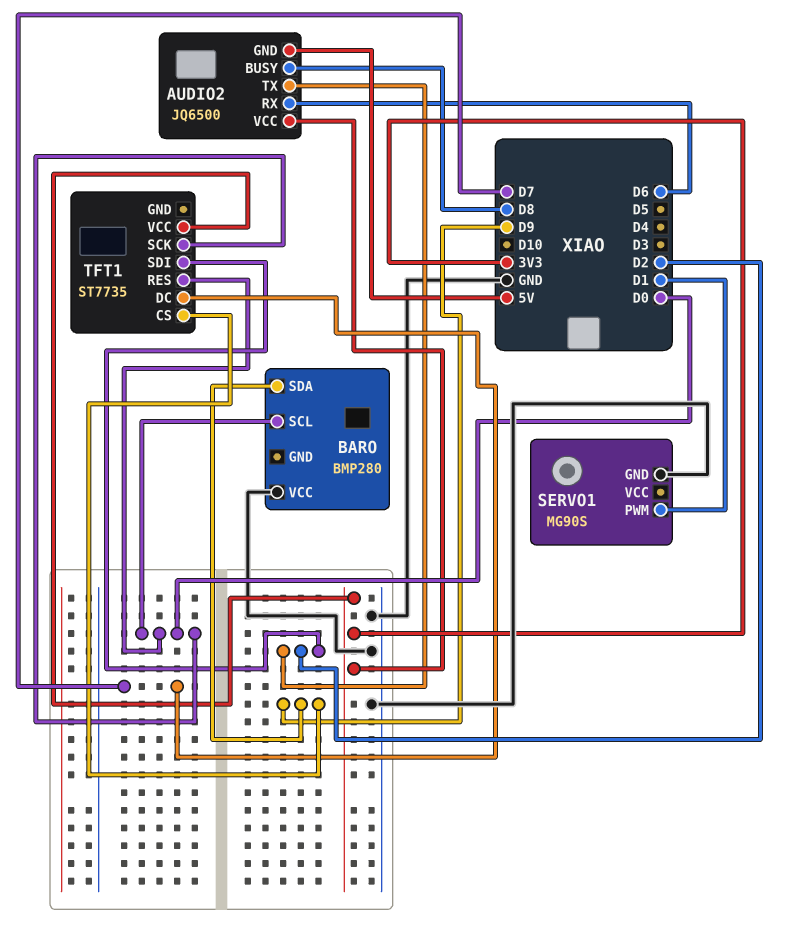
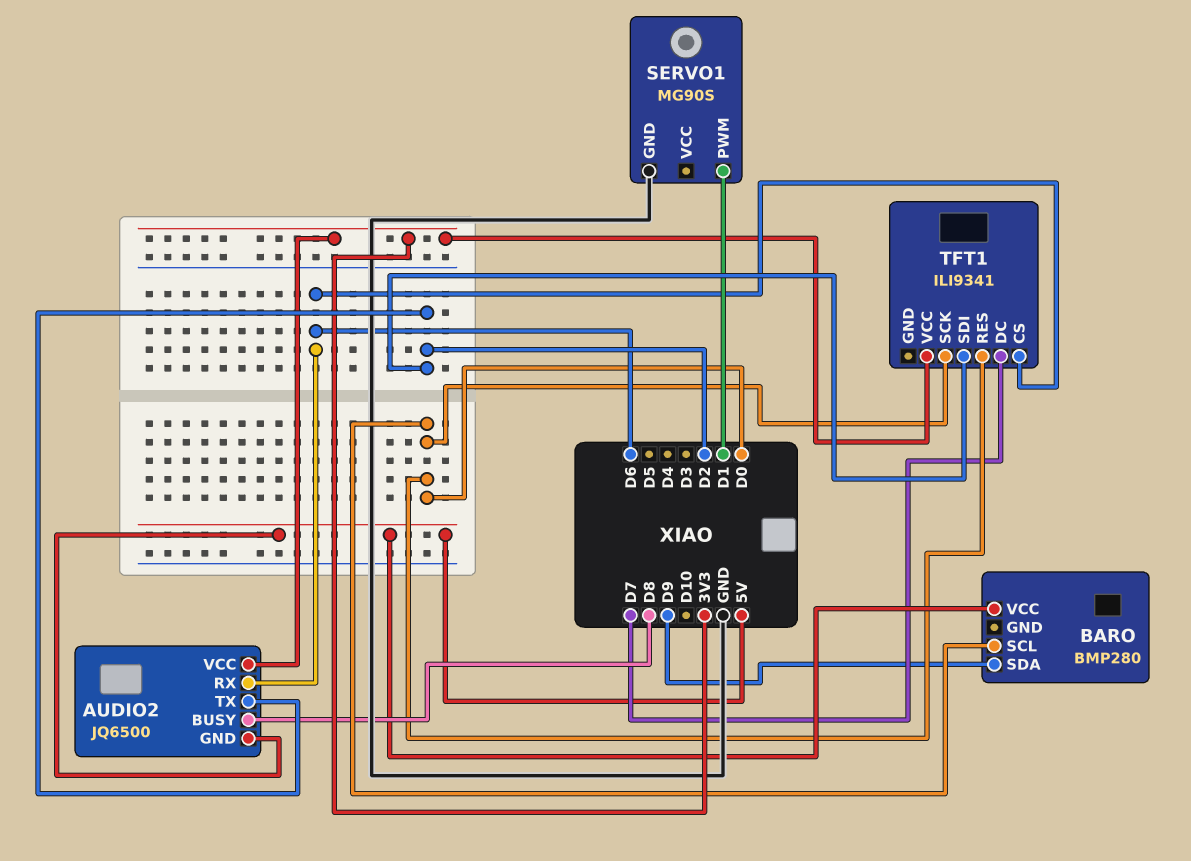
BARO pin VCC: GND -> 5V
TFT1: ST7735 -> ILI9341
TFT1 pin CS: D9 -> D6

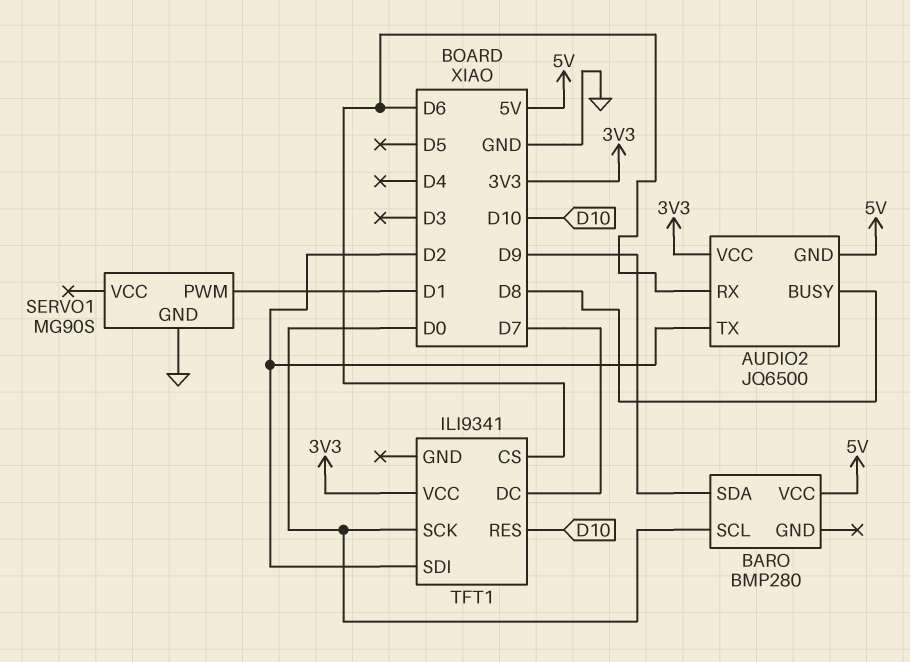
TFT1 pin RES: D0 -> D10

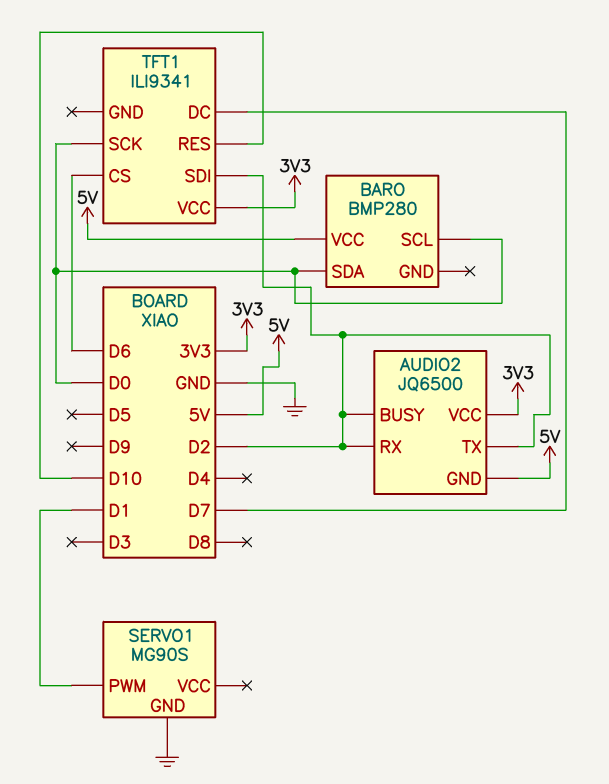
AUDIO2 pin BUSY: D8 -> D2
AUDIO2 pin RX: D6 -> D2
BARO pin SDA: D9 -> D0

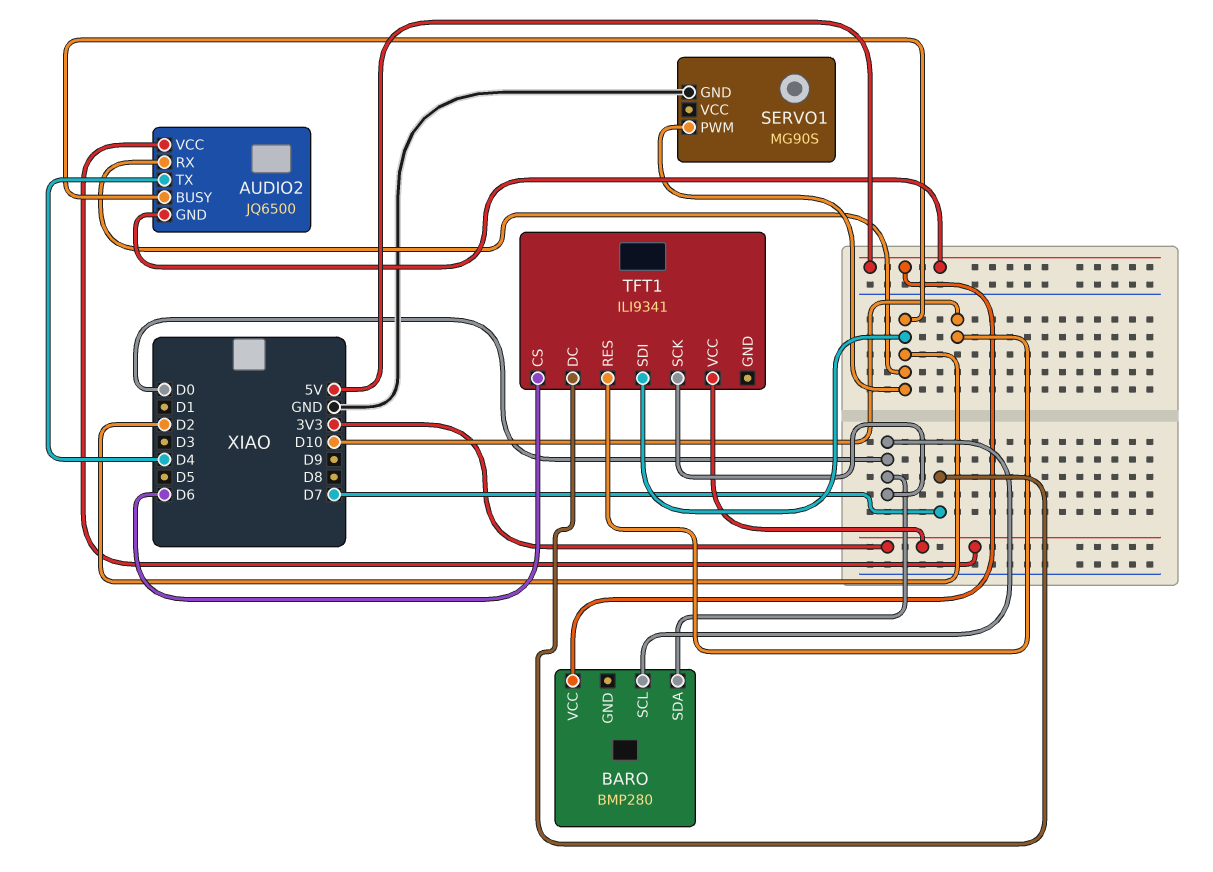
AUDIO2 pin TX: D2 -> D4
SERVO1 pin PWM: D1 -> D2

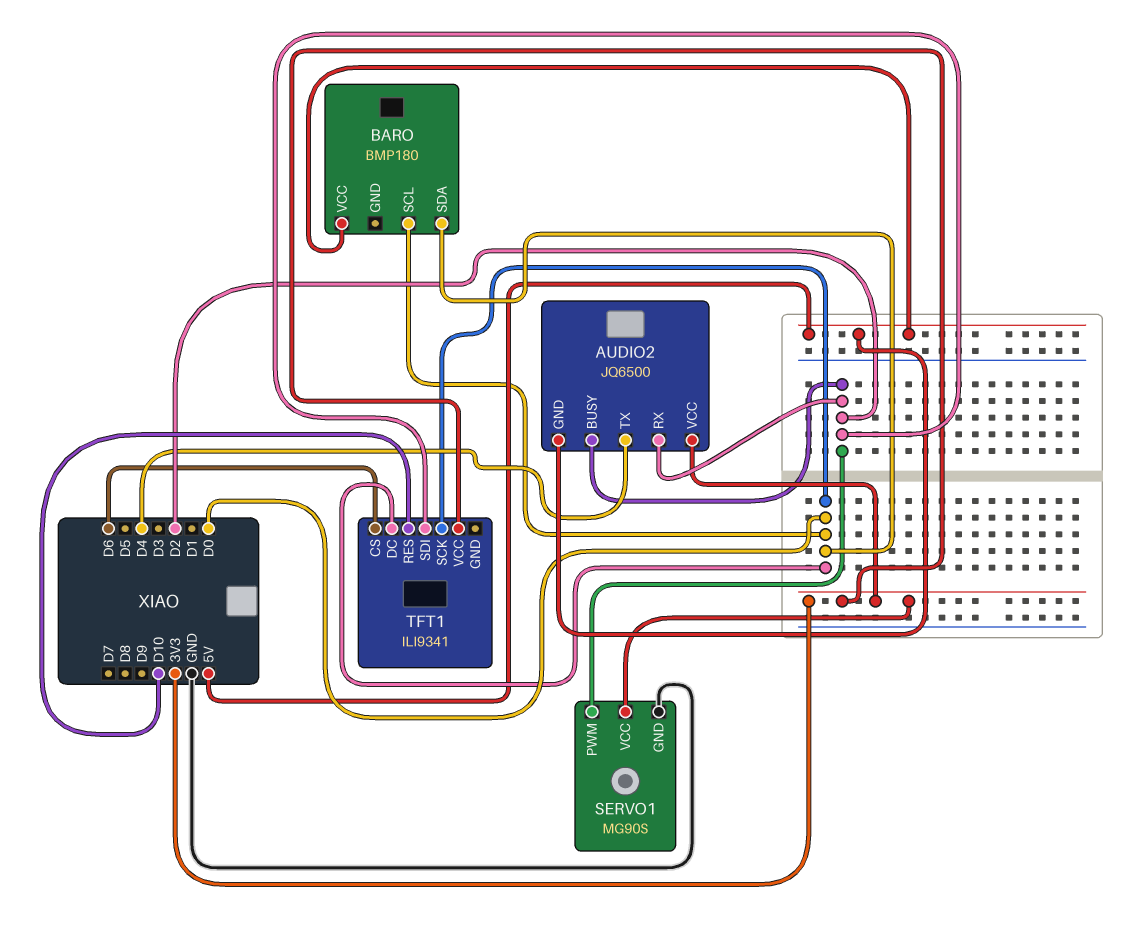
BARO: BMP280 -> BMP180
SERVO1 pin VCC: none -> 3V3
TFT1 pin DC: D7 -> D0

